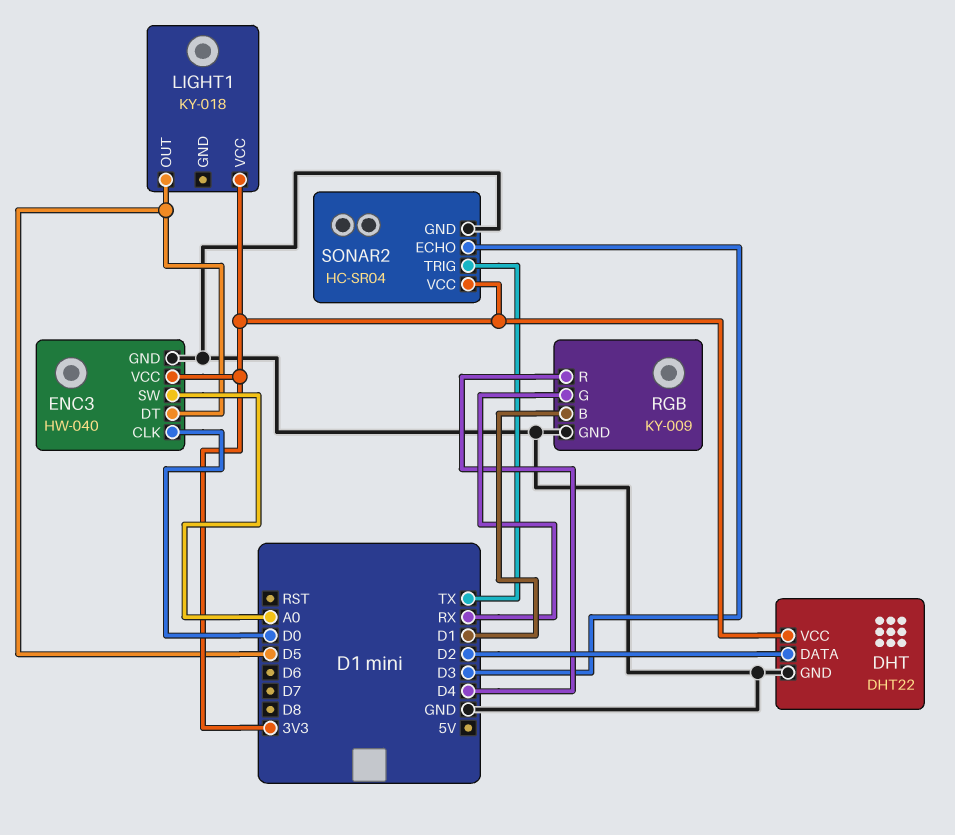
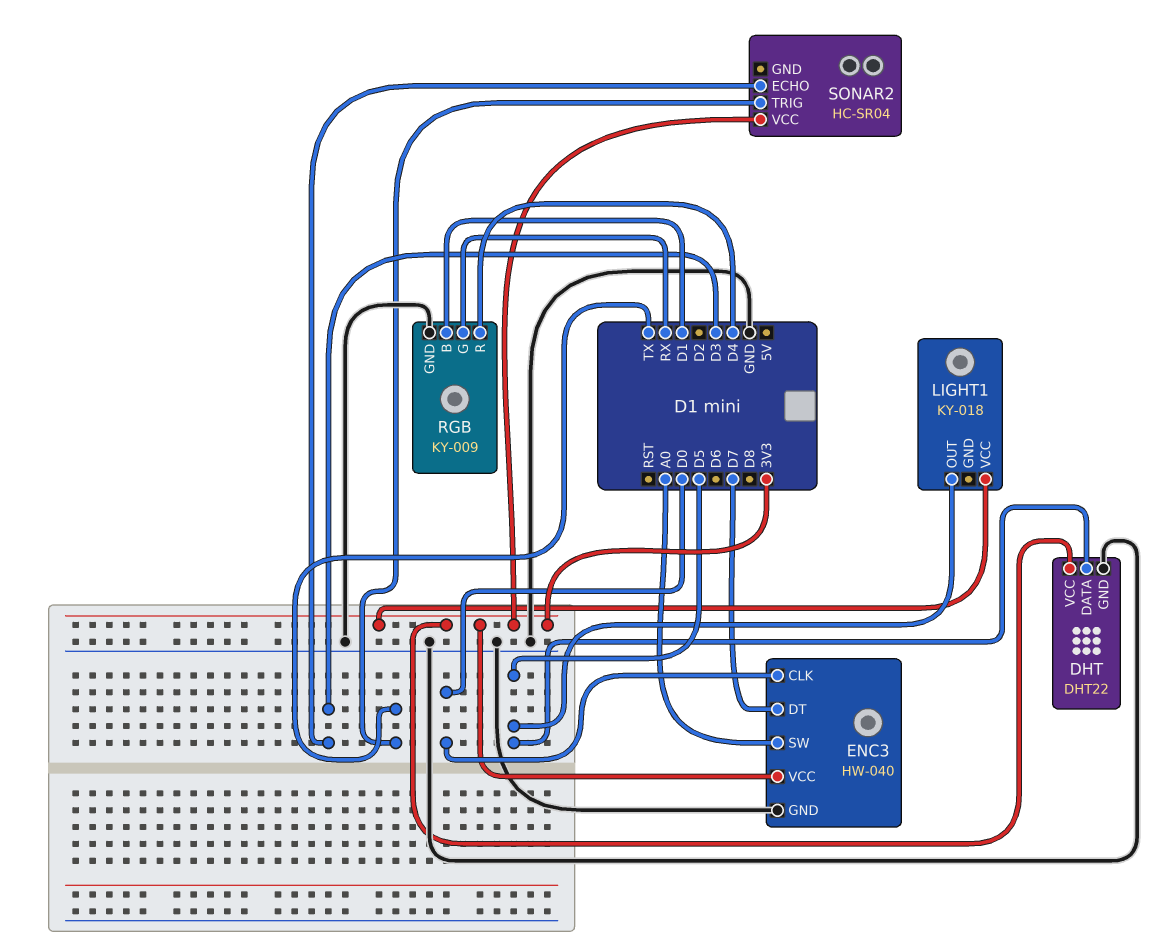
DHT pin DATA: D2 -> D5
ENC3 pin DT: D5 -> D7
SONAR2 pin GND: GND -> none

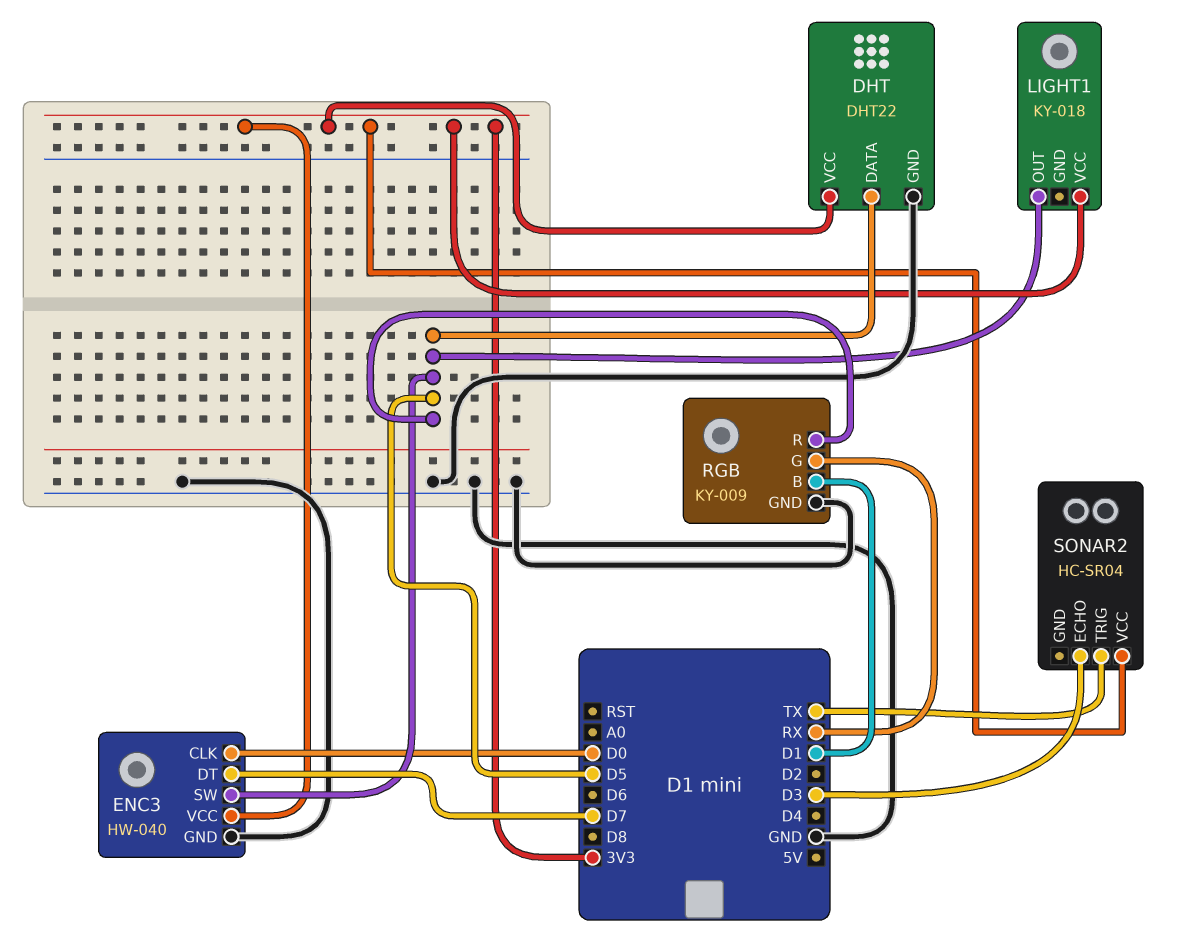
ENC3 pin SW: A0 -> D5
RGB pin R: D4 -> D5

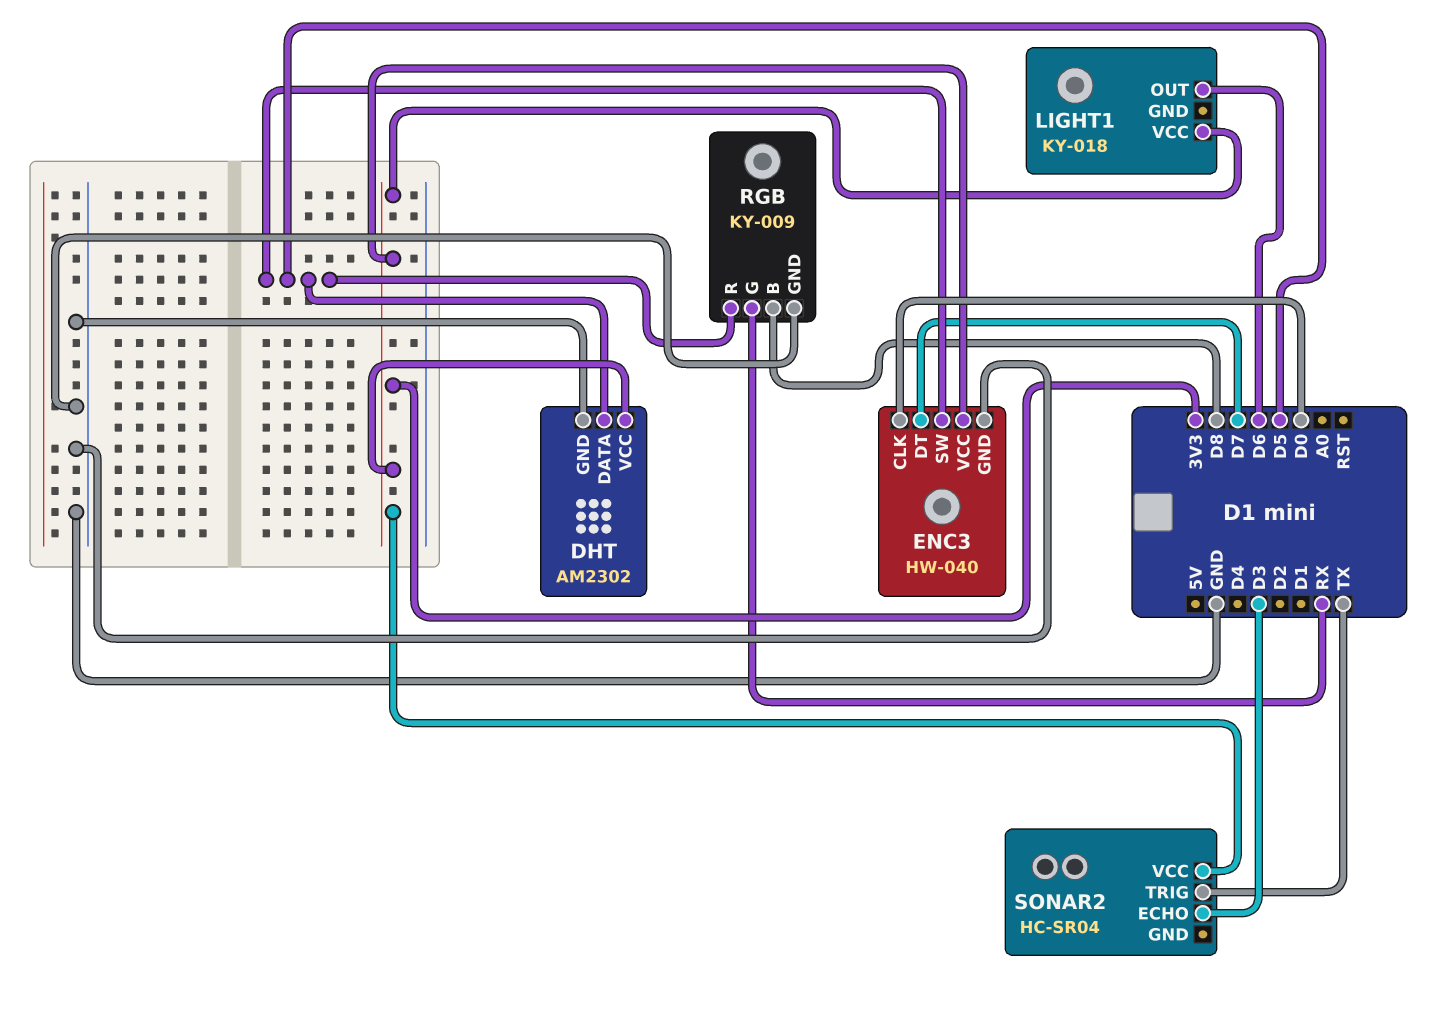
DHT: DHT22 -> AM2302
LIGHT1 pin OUT: D5 -> D6
RGB pin B: D1 -> D8

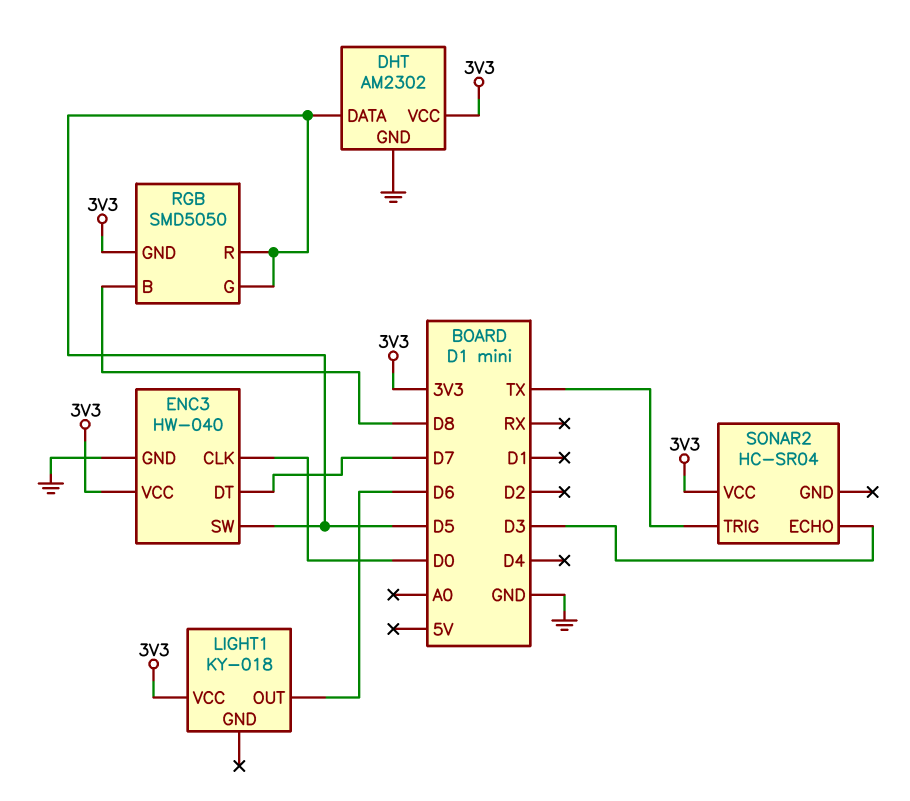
RGB: KY-009 -> SMD5050
RGB pin G: RX -> D5
RGB pin GND: GND -> 3V3

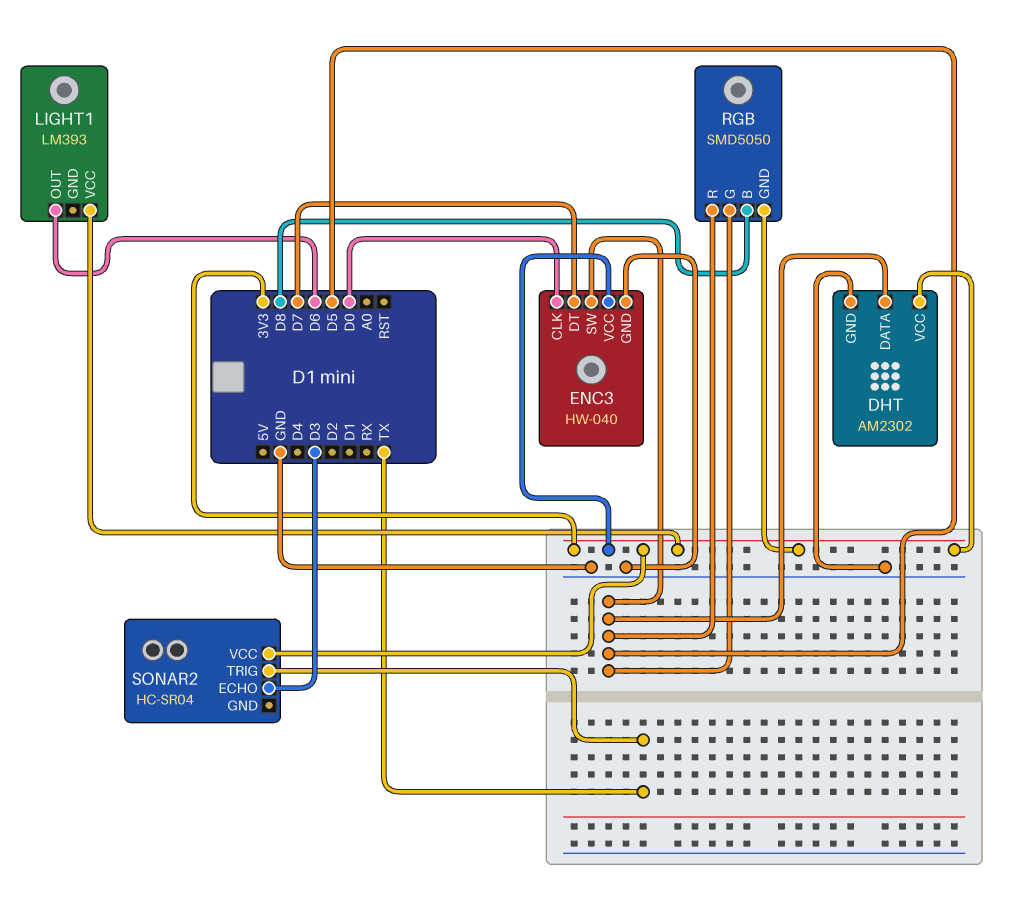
LIGHT1: KY-018 -> LM393

